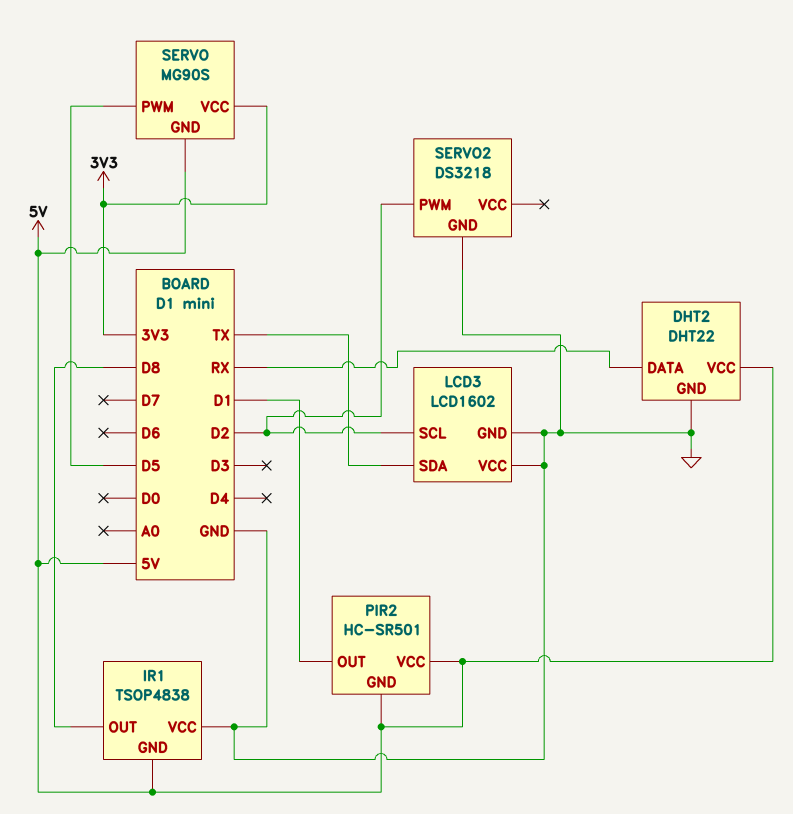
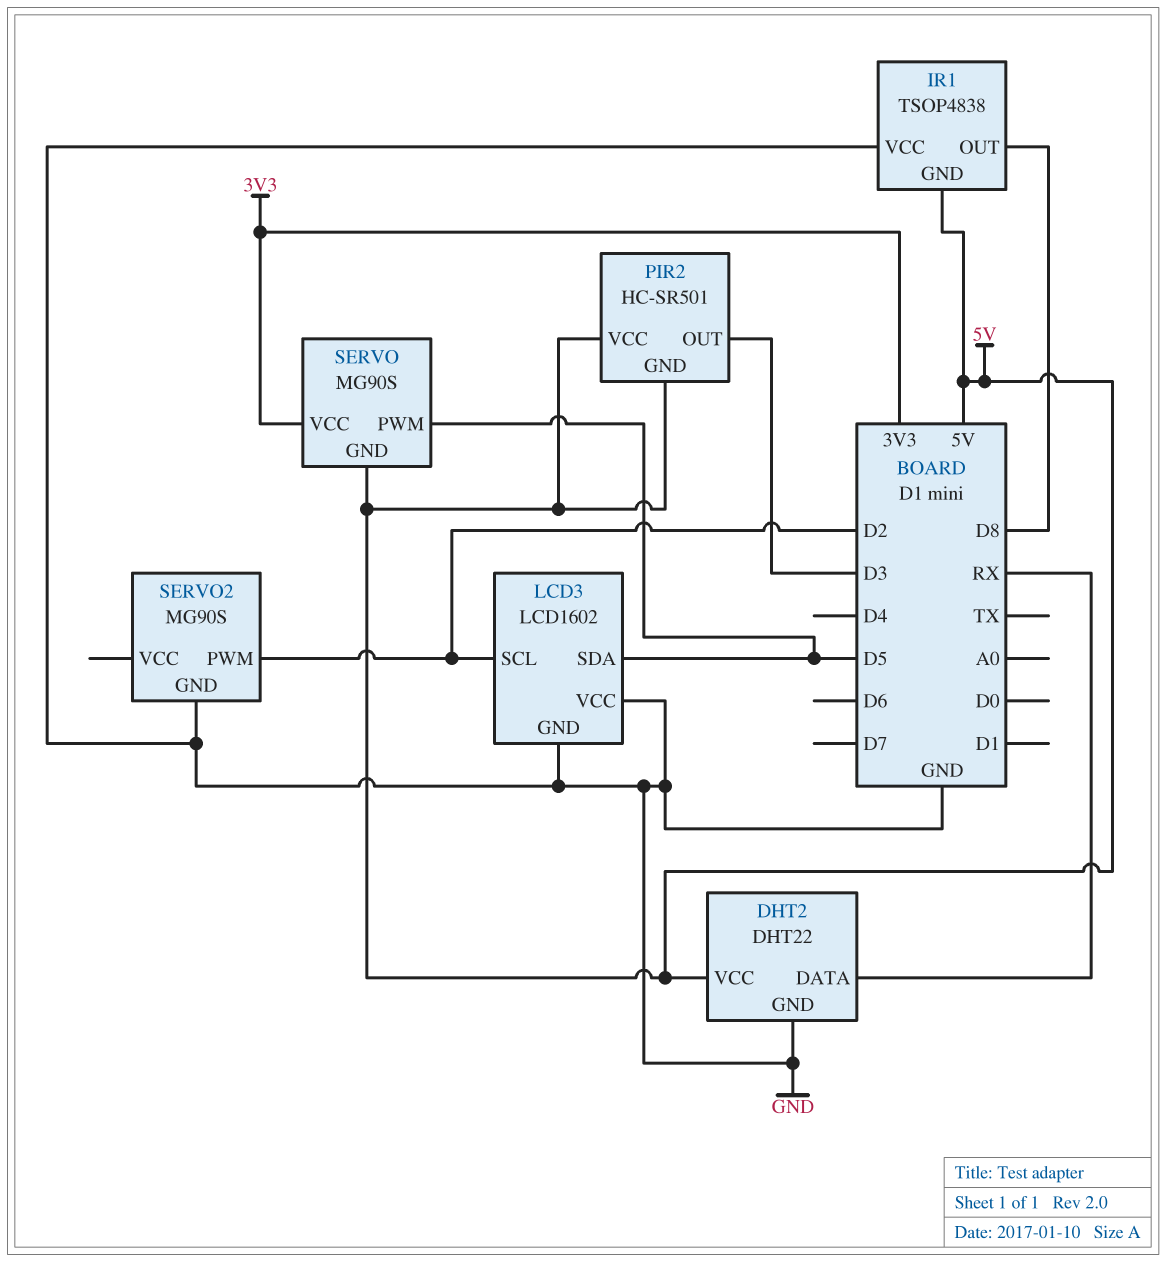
LCD3 pin SDA: TX -> D5
PIR2 pin OUT: D1 -> D3
SERVO2: DS3218 -> MG90S

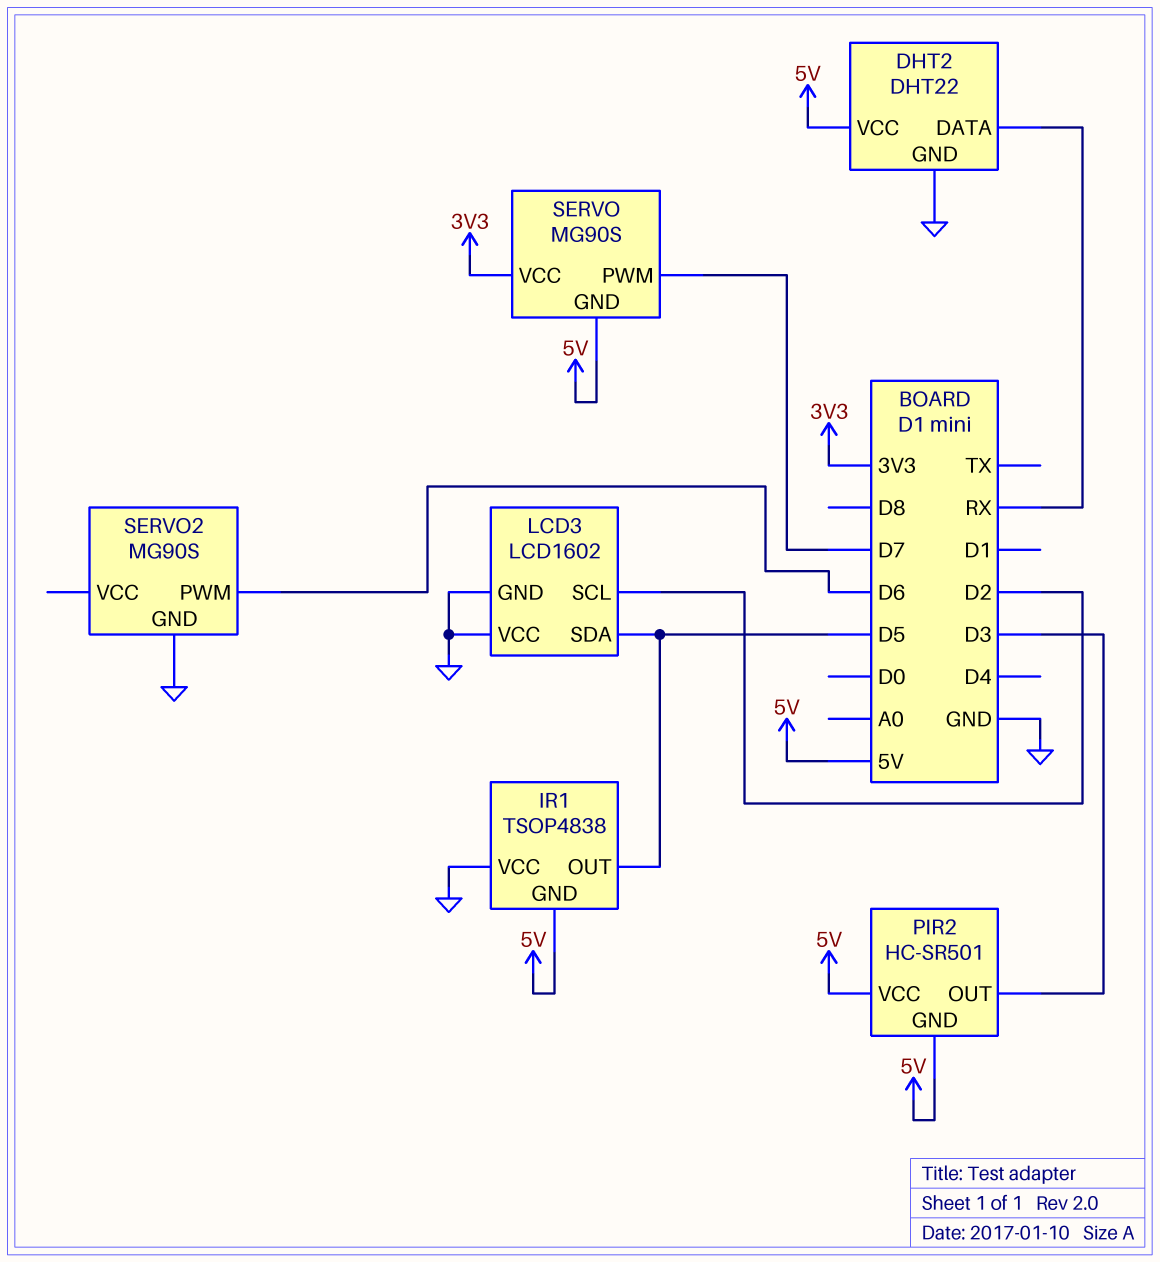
IR1 pin OUT: D8 -> D5
SERVO pin PWM: D5 -> D7
SERVO2 pin PWM: D2 -> D6

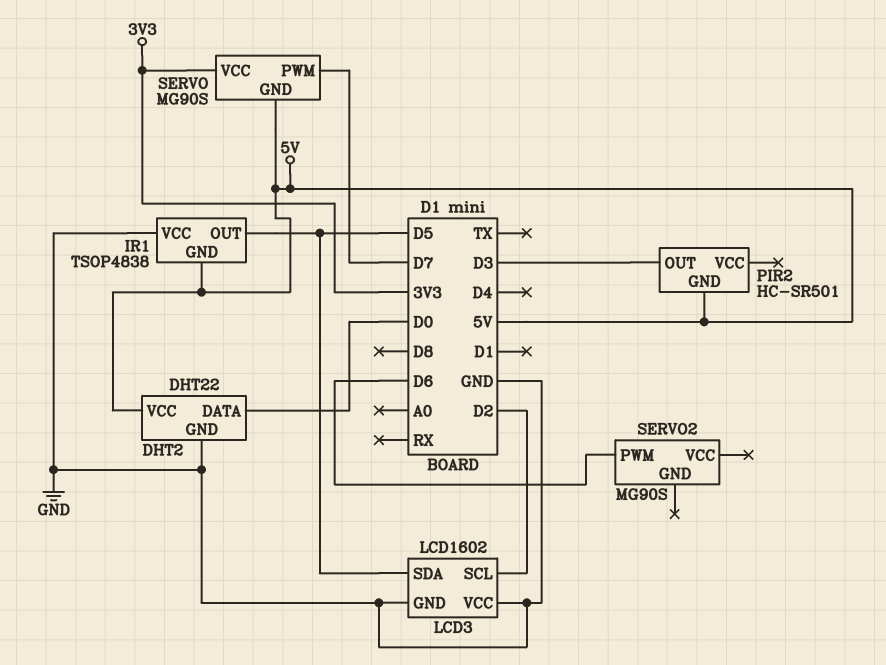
DHT2 pin DATA: RX -> D0
PIR2 pin VCC: 5V -> none
SERVO2 pin GND: GND -> none

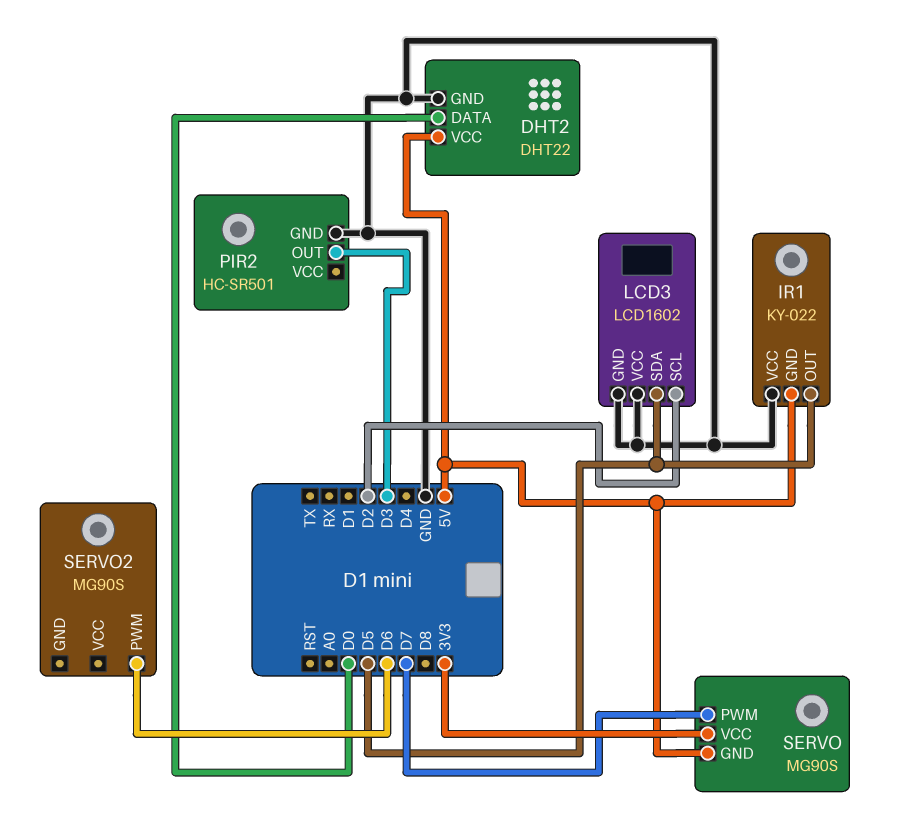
IR1: TSOP4838 -> KY-022
PIR2 pin GND: 5V -> GND

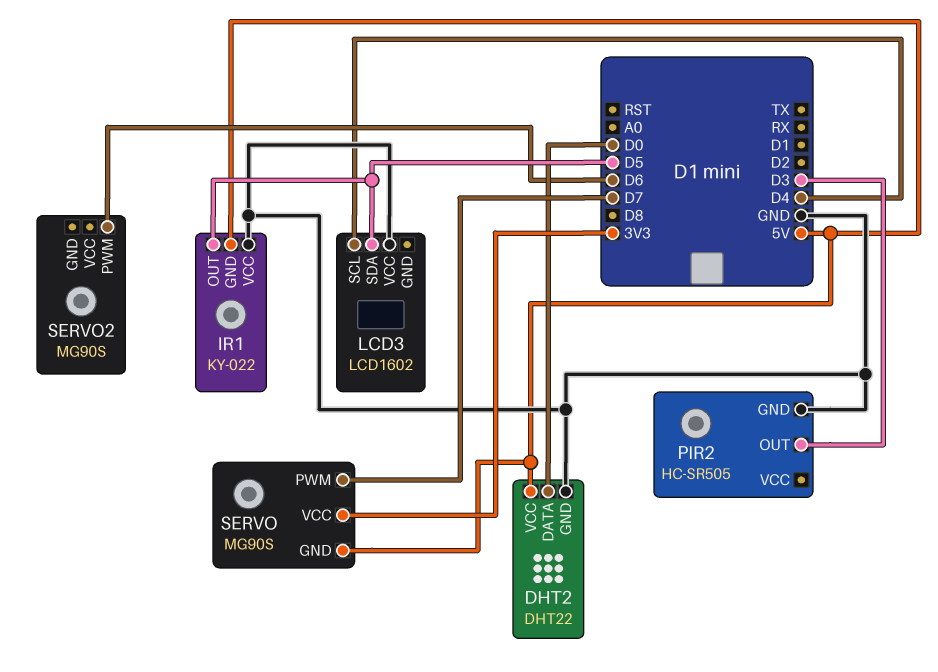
LCD3 pin GND: GND -> none
LCD3 pin SCL: D2 -> D4
PIR2: HC-SR501 -> HC-SR505

